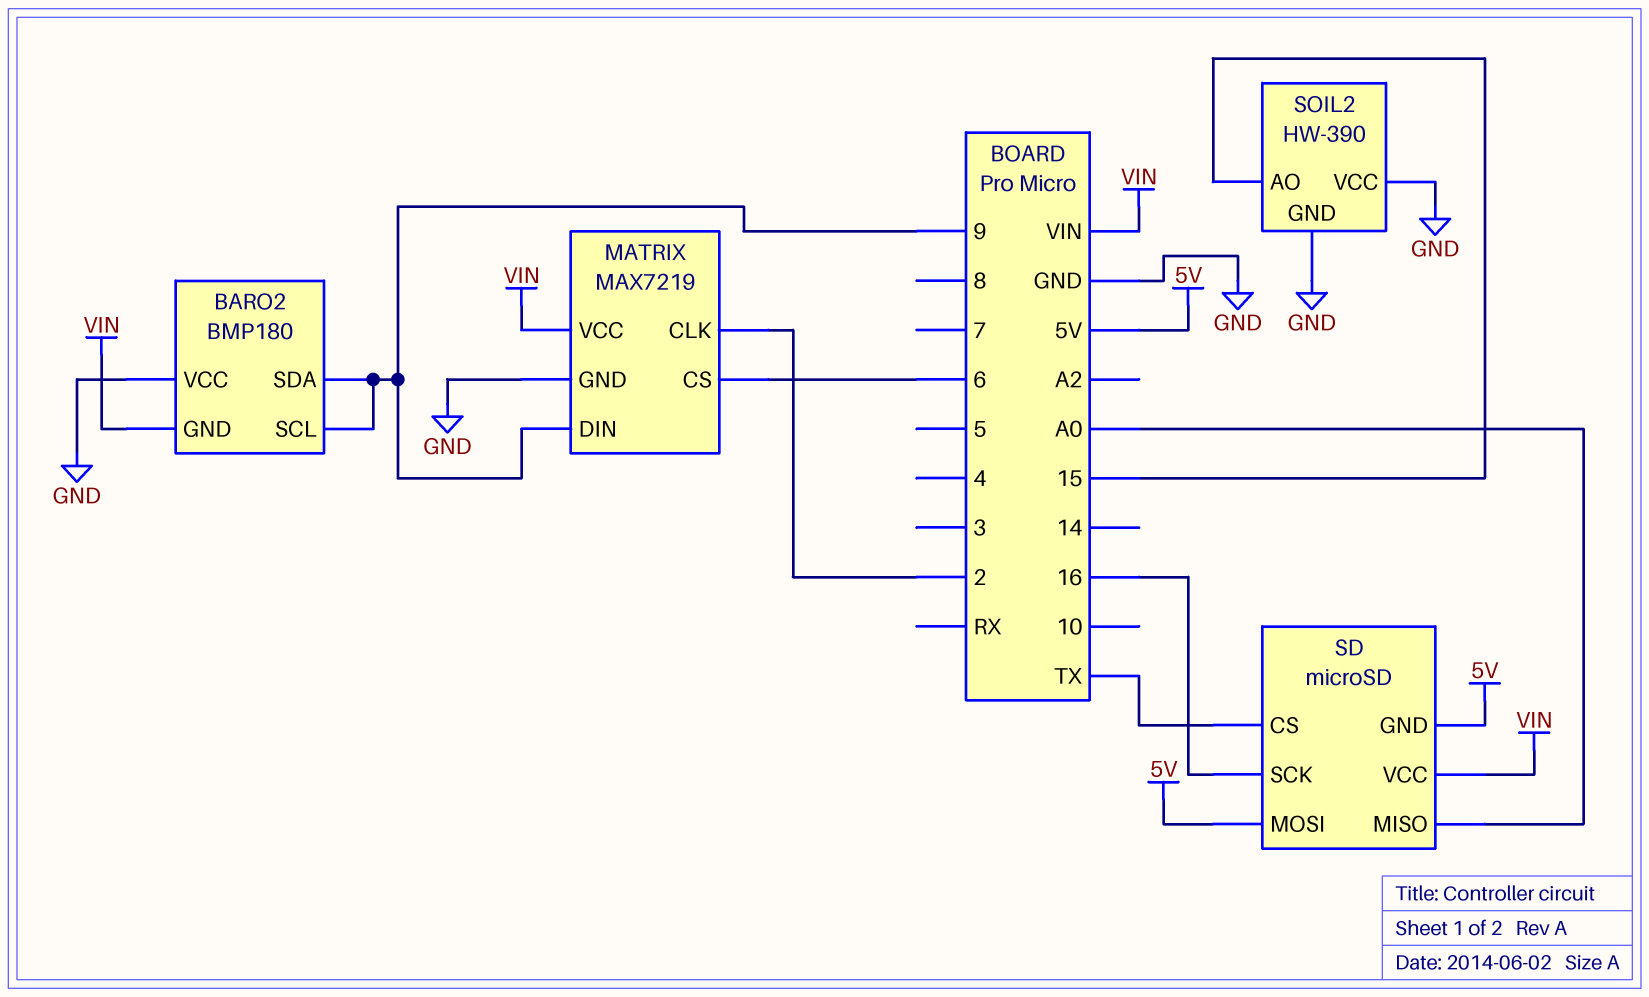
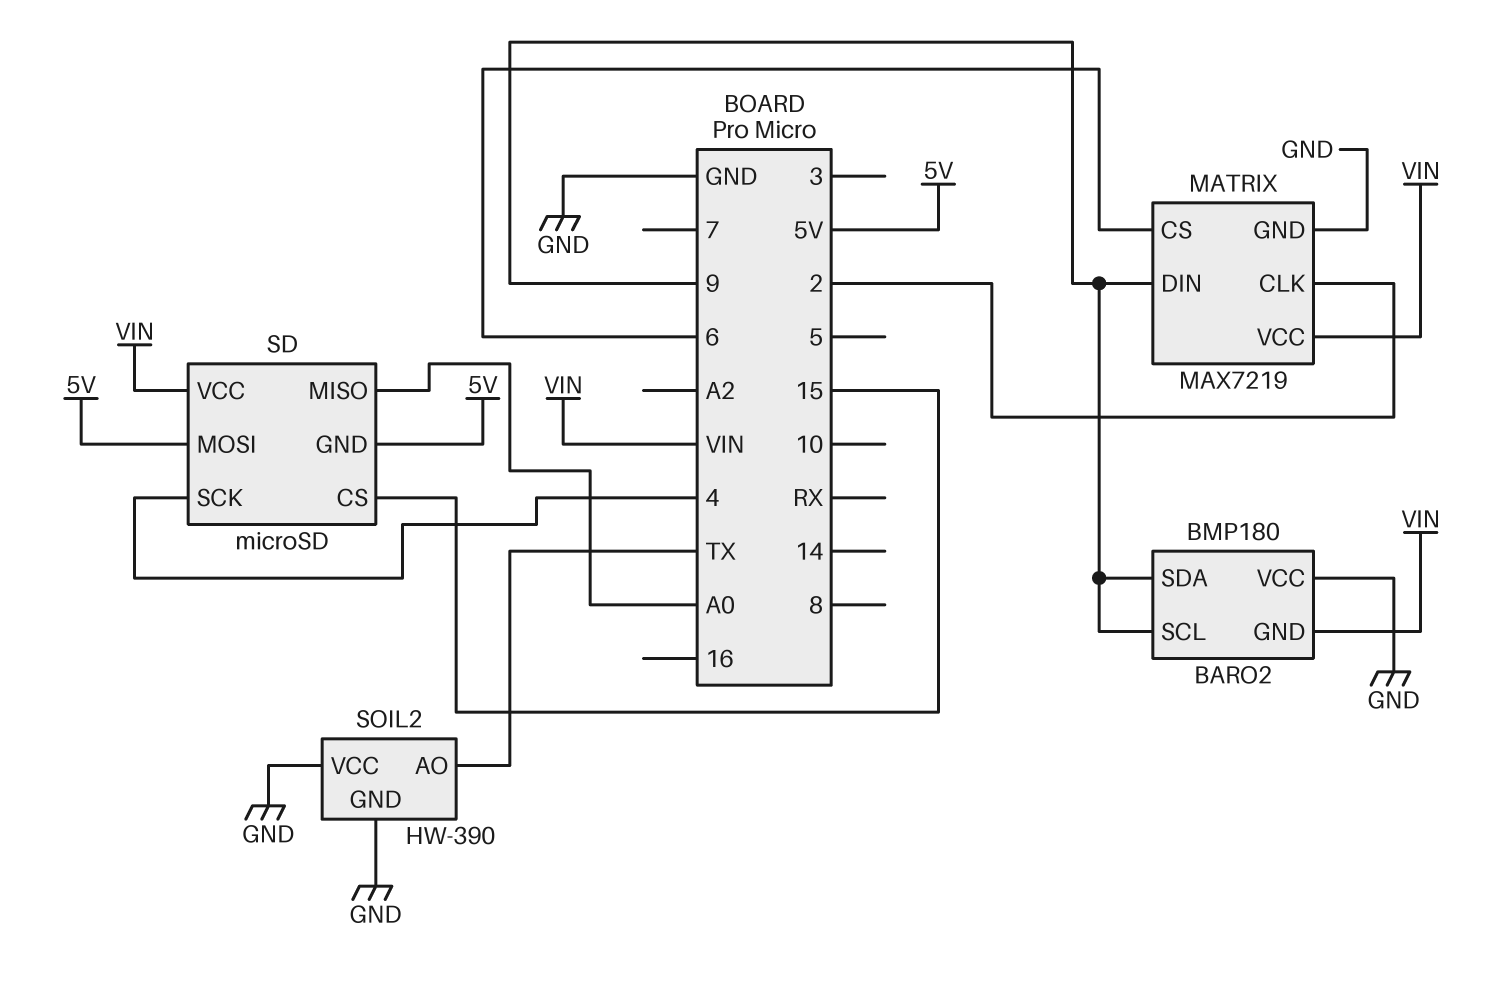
SD pin CS: TX -> 15
SD pin SCK: 16 -> 4
SOIL2 pin AO: 15 -> TX

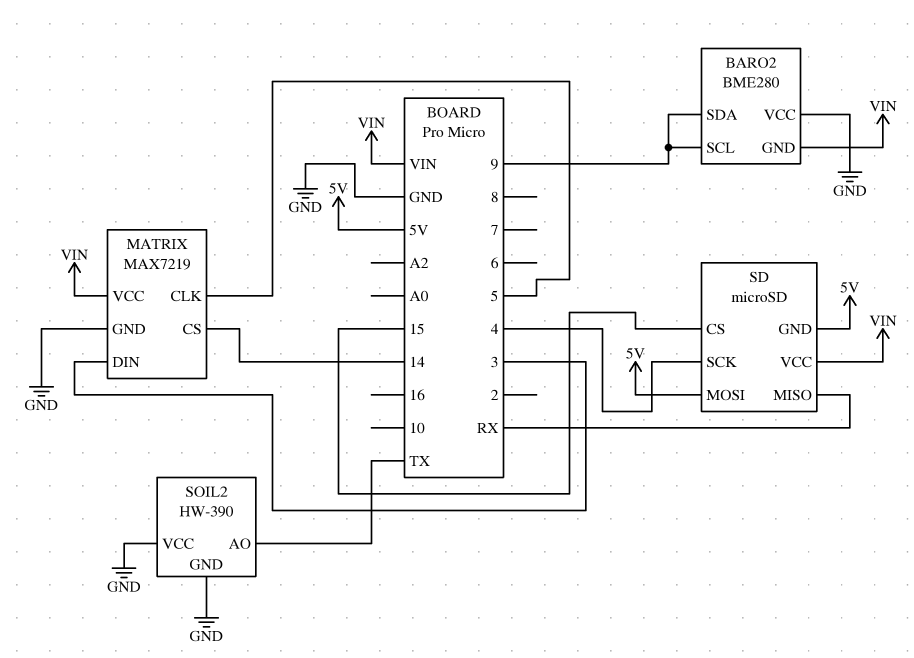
BARO2: BMP180 -> BME280
MATRIX pin CLK: 2 -> 5
MATRIX pin CS: 6 -> 14
MATRIX pin DIN: 9 -> 3
SD pin MISO: A0 -> RX

